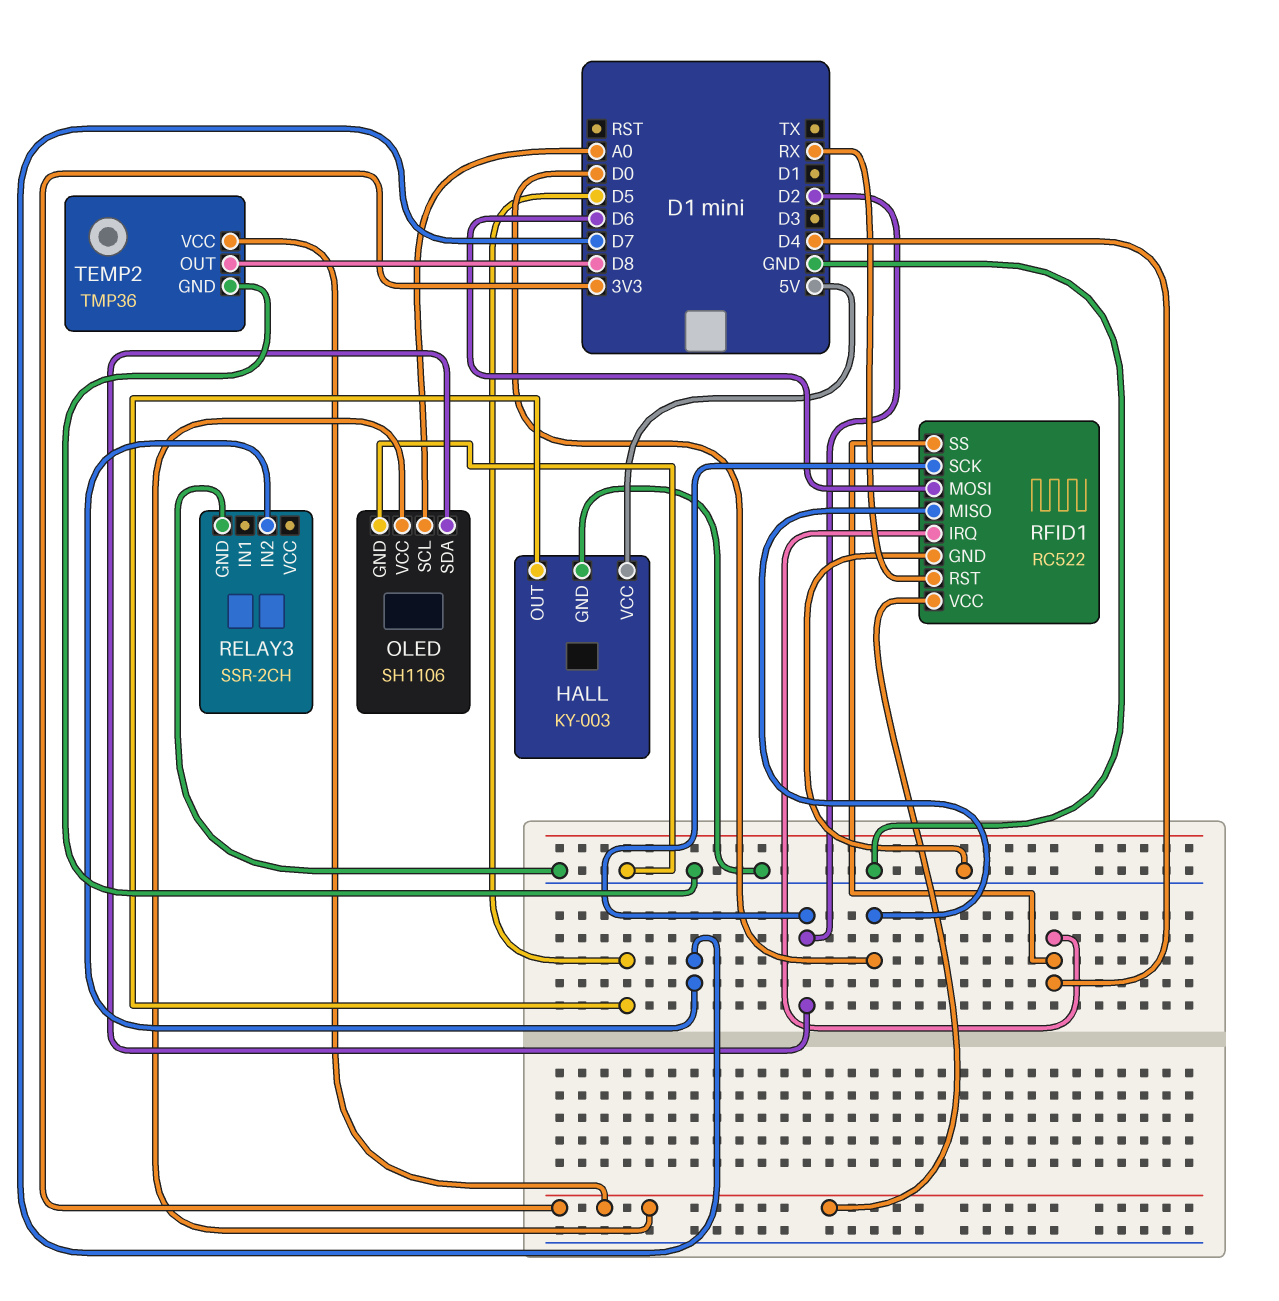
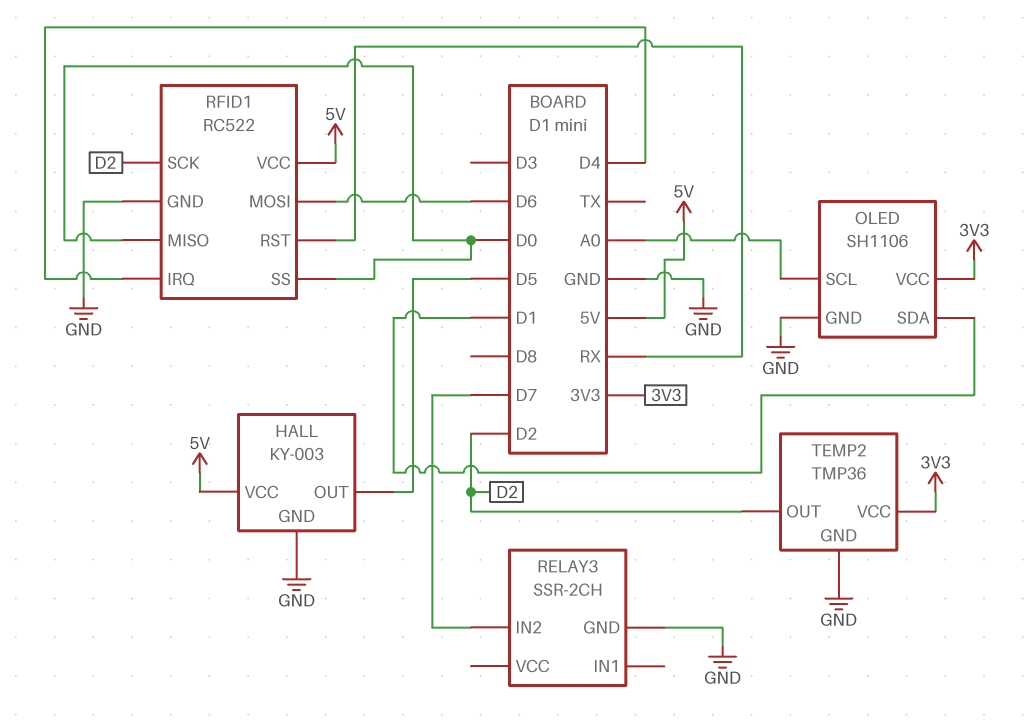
OLED pin SDA: D2 -> D1
RFID1 pin SS: D4 -> D0
RFID1 pin VCC: 3V3 -> 5V
TEMP2 pin OUT: D8 -> D2

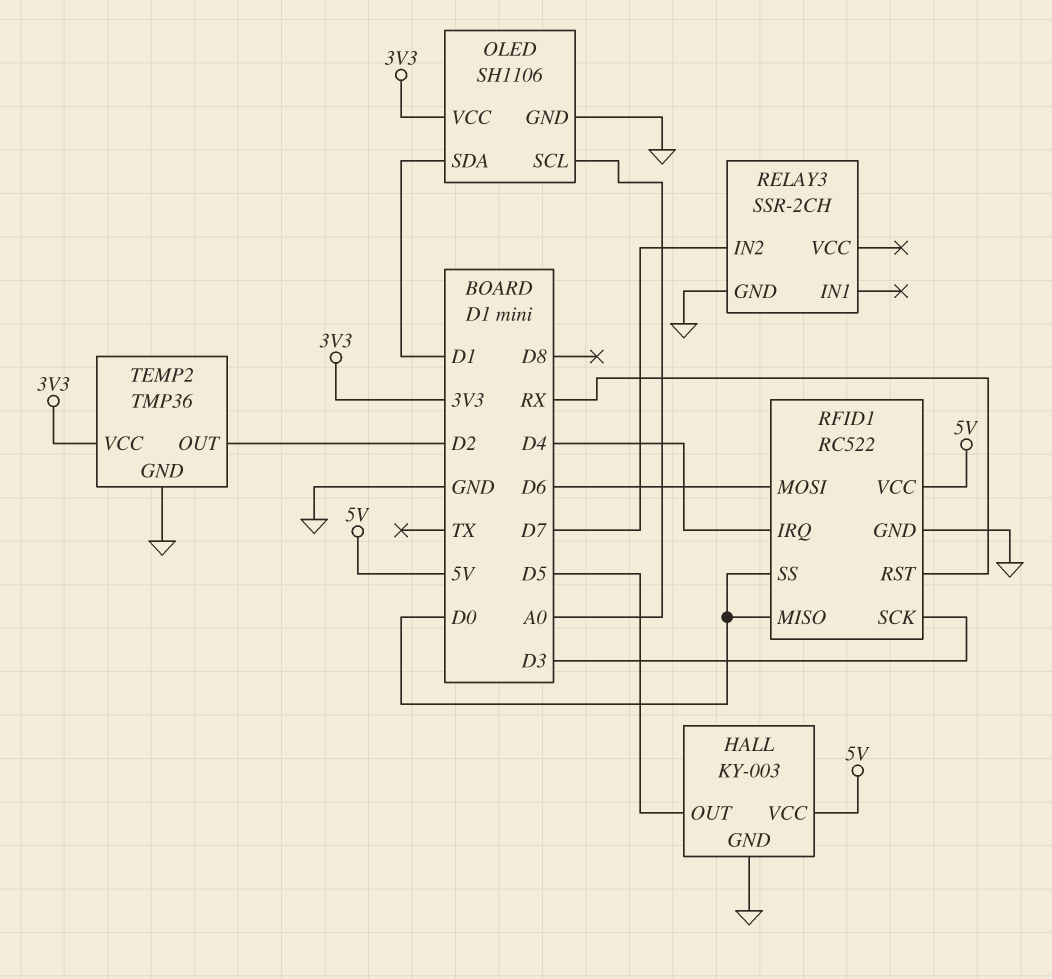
RFID1 pin SCK: D2 -> D3

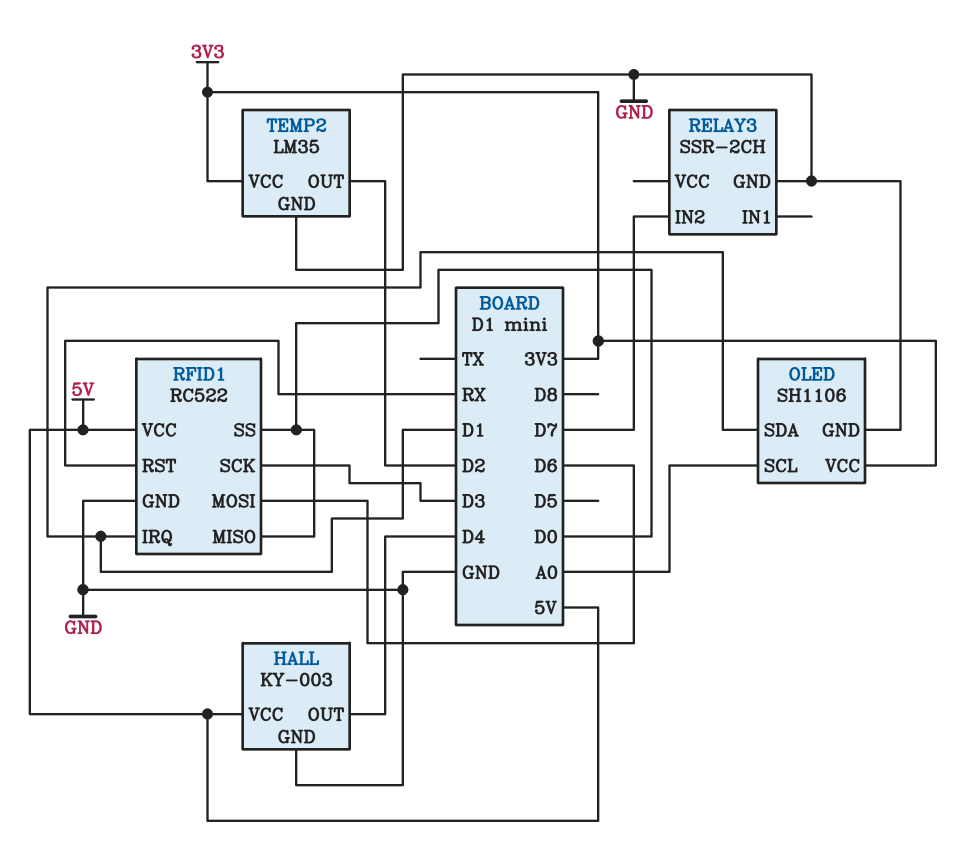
HALL pin OUT: D5 -> D4
RFID1 pin IRQ: D4 -> D1
TEMP2: TMP36 -> LM35

